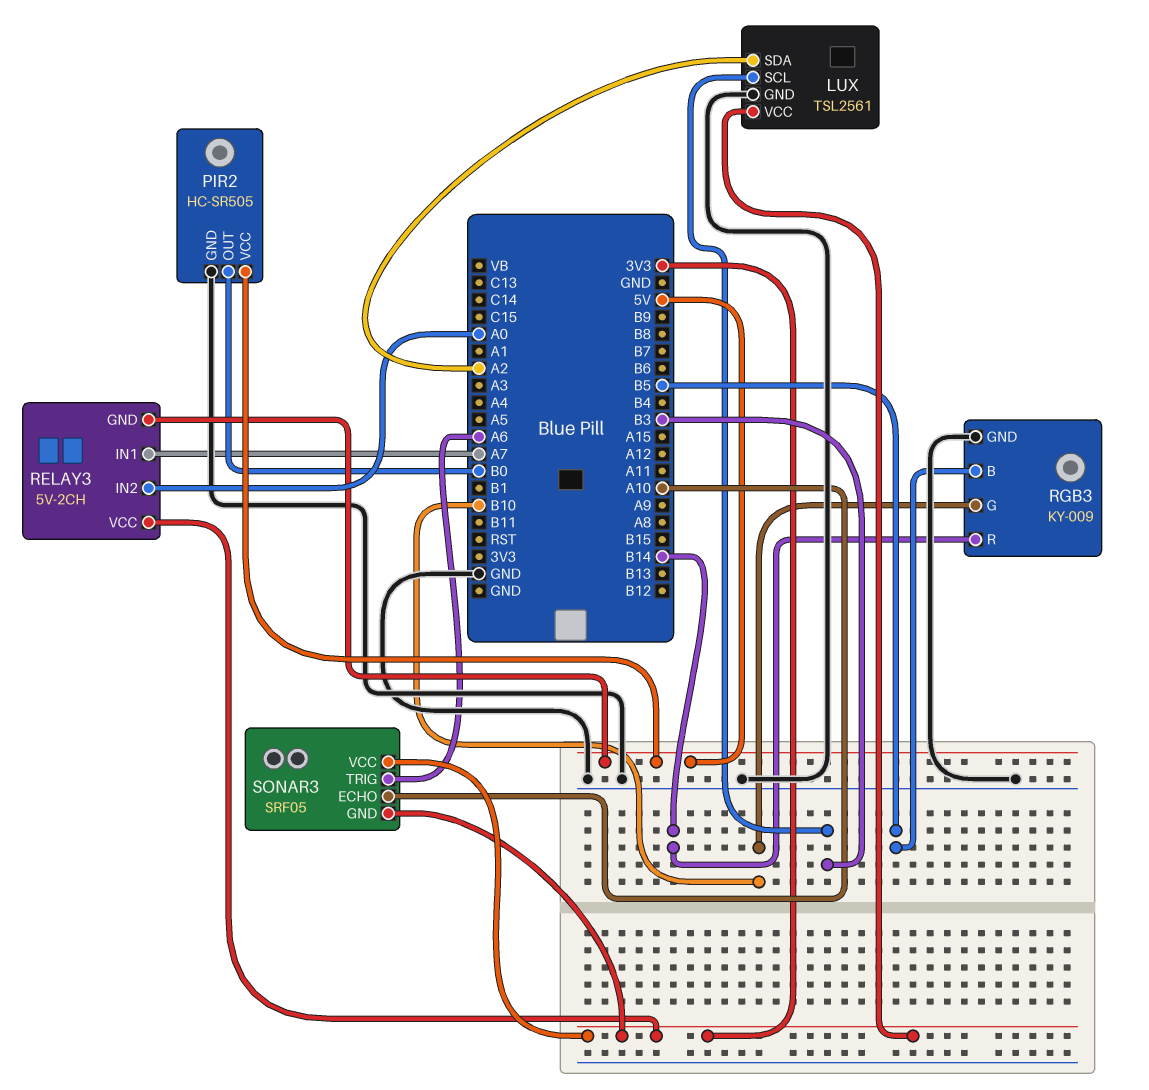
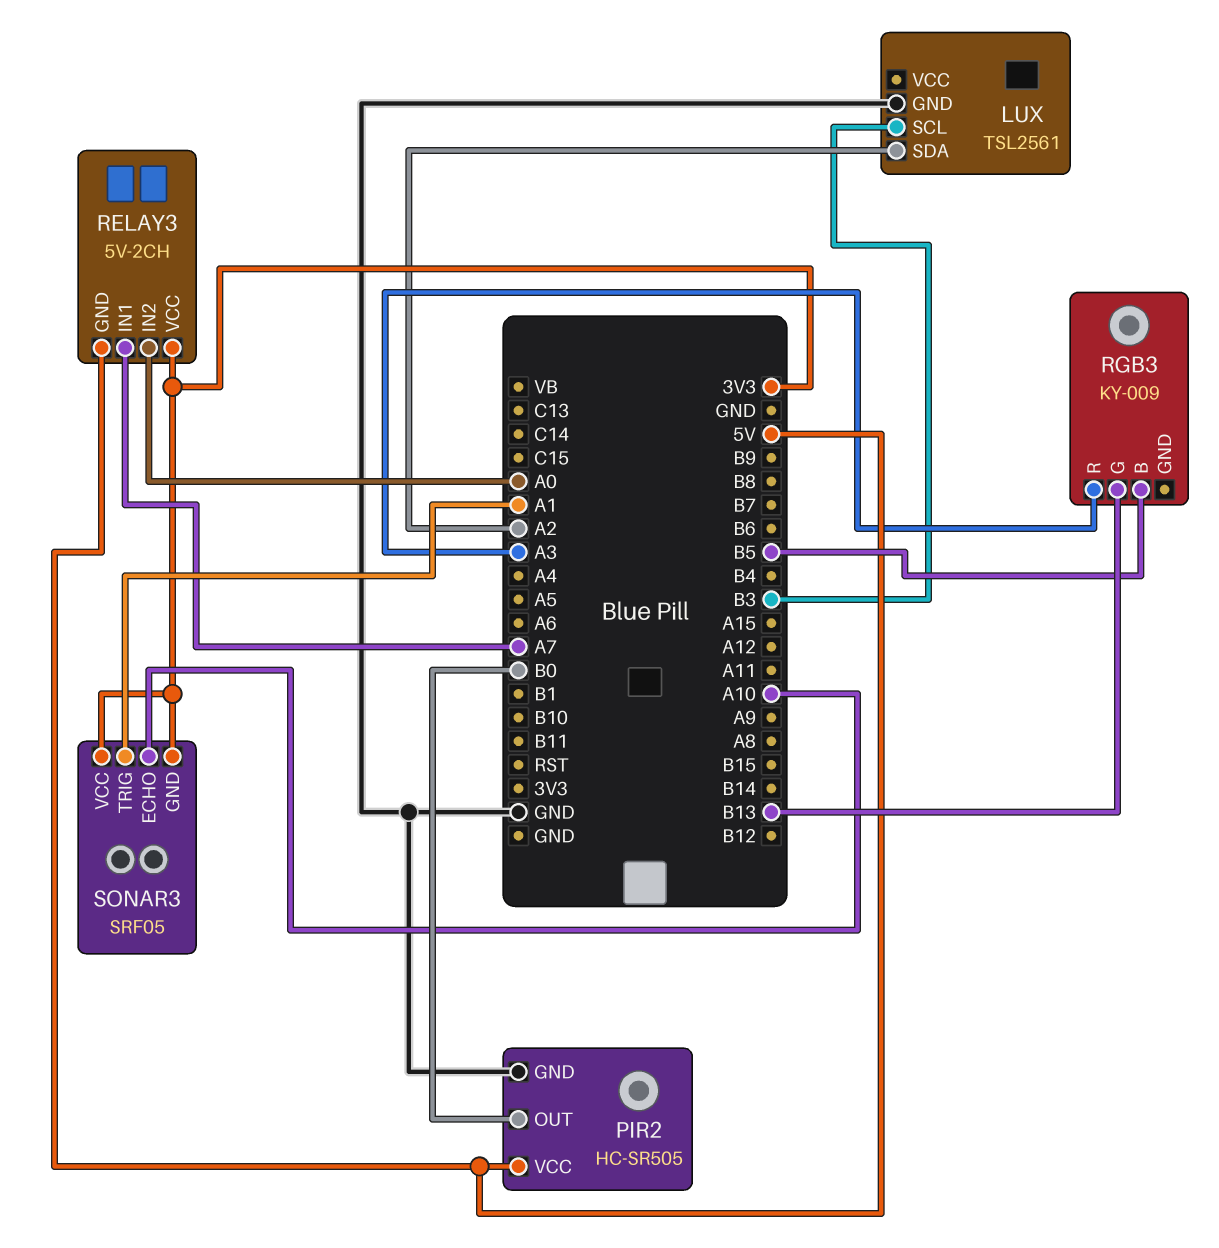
LUX pin VCC: 3V3 -> none
RGB3 pin G: B10 -> B13
RGB3 pin GND: GND -> none
RGB3 pin R: B14 -> A3
SONAR3 pin TRIG: A6 -> A1

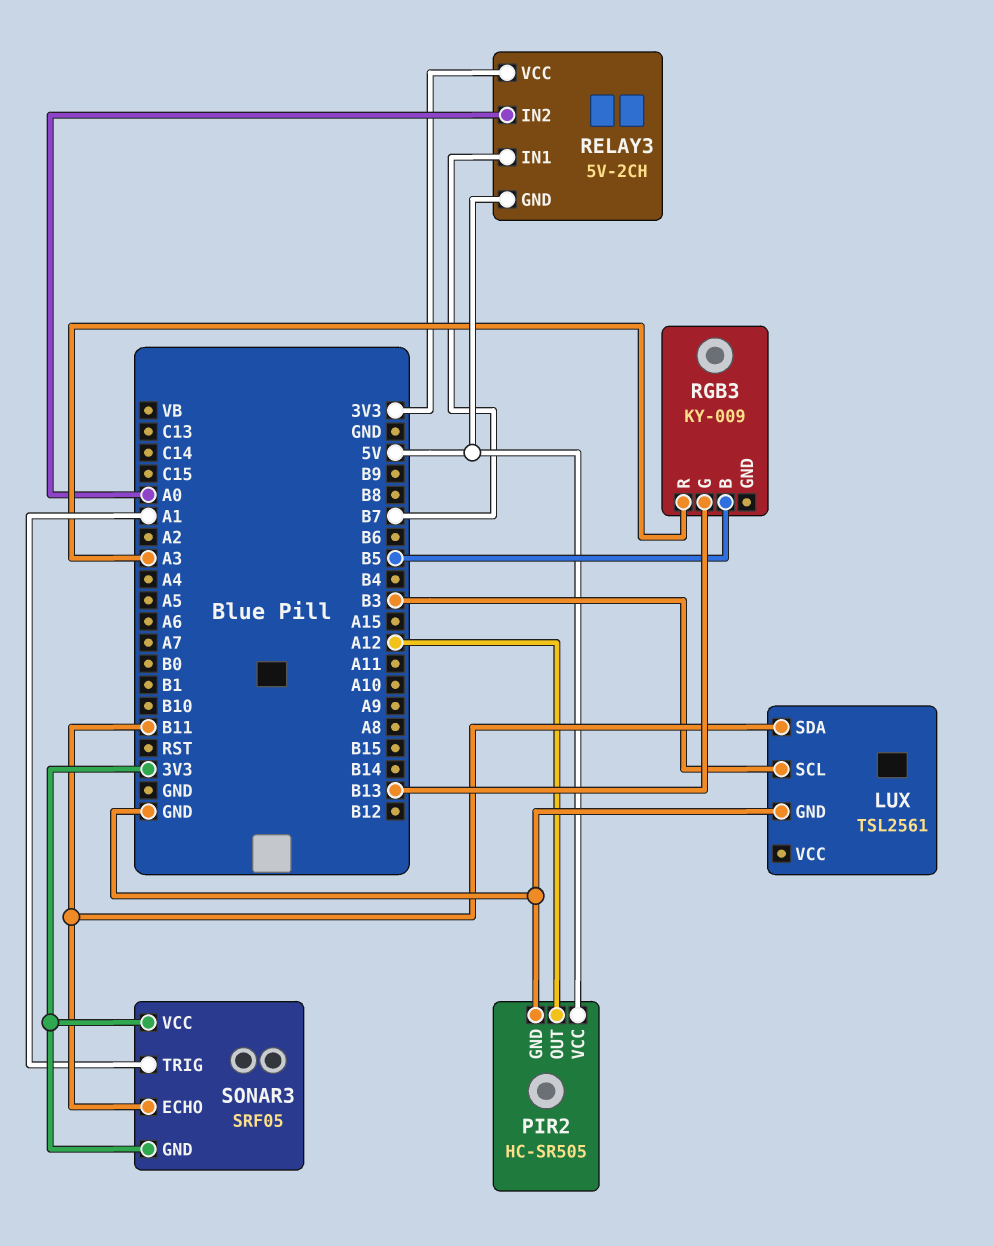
LUX pin SDA: A2 -> B11
PIR2 pin OUT: B0 -> A12
RELAY3 pin IN1: A7 -> B7
SONAR3 pin ECHO: A10 -> B11

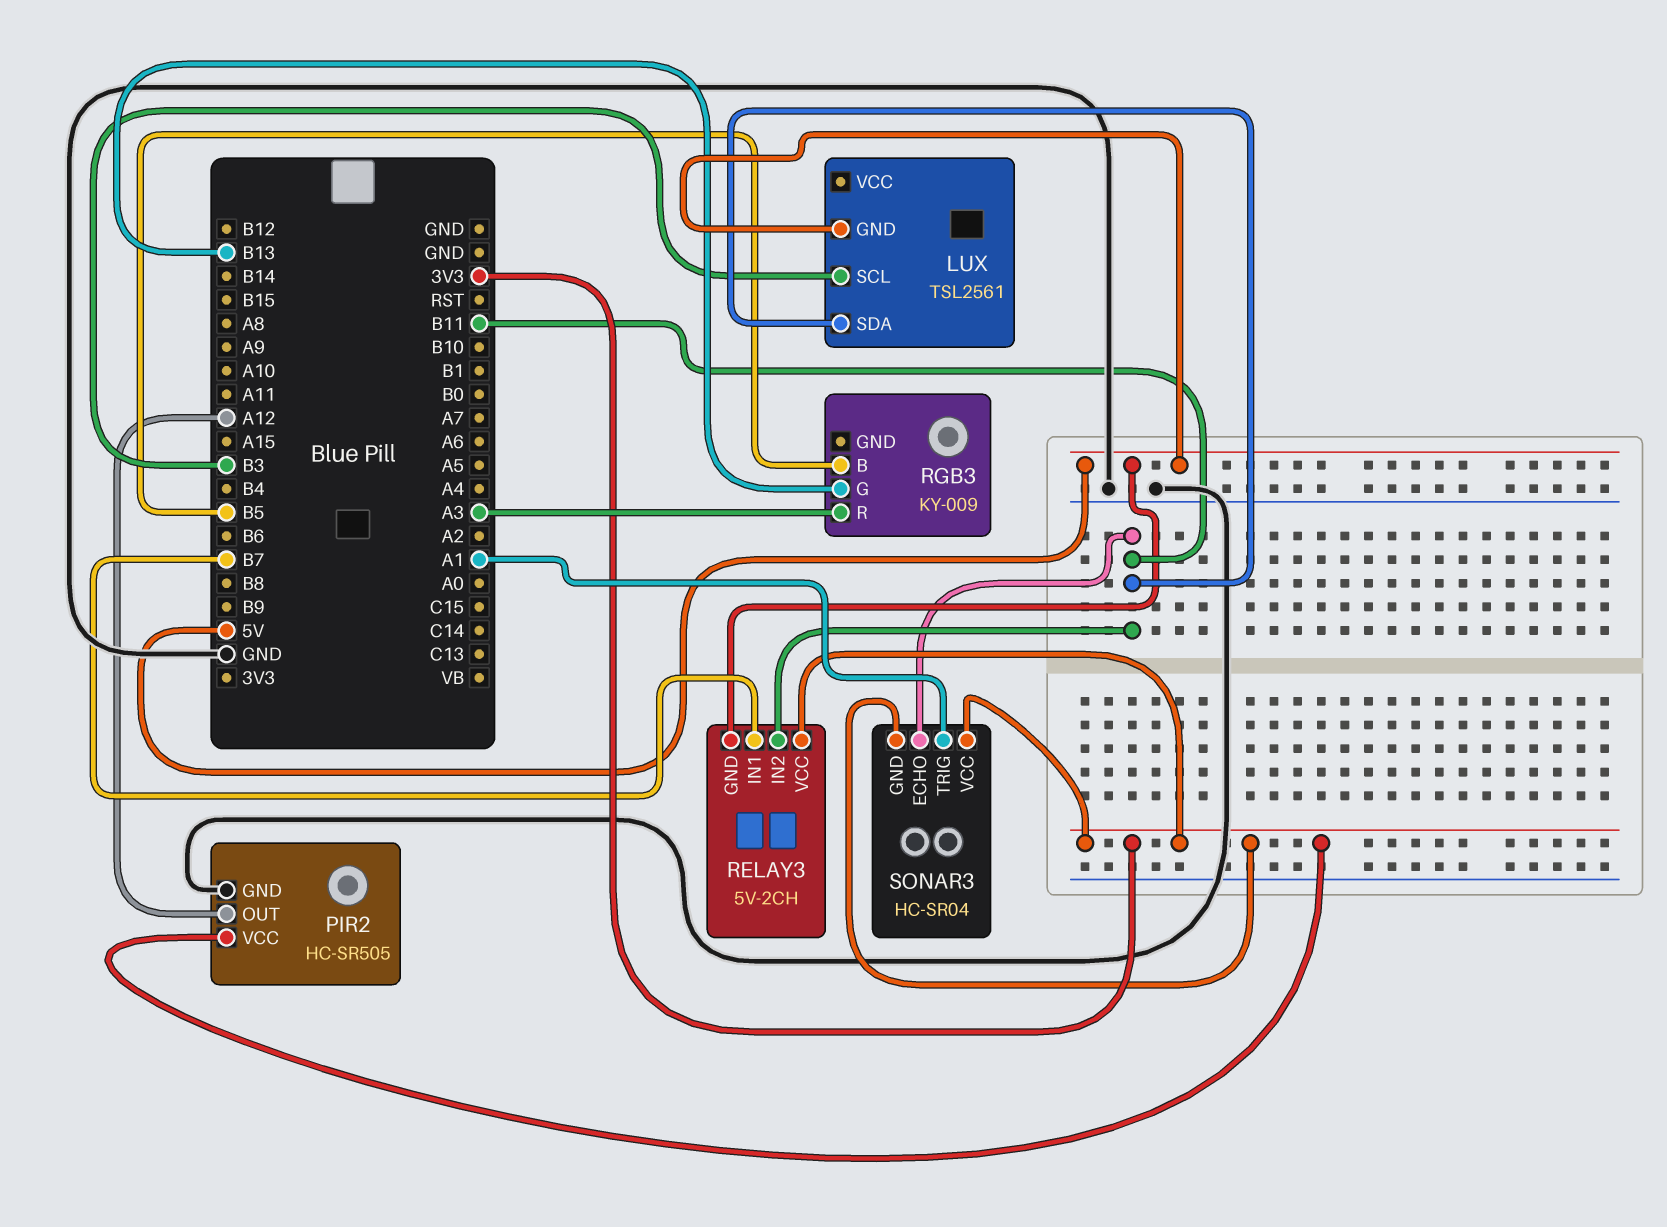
LUX pin GND: GND -> 5V
PIR2 pin VCC: 5V -> 3V3
RELAY3 pin IN2: A0 -> B11
SONAR3: SRF05 -> HC-SR04

